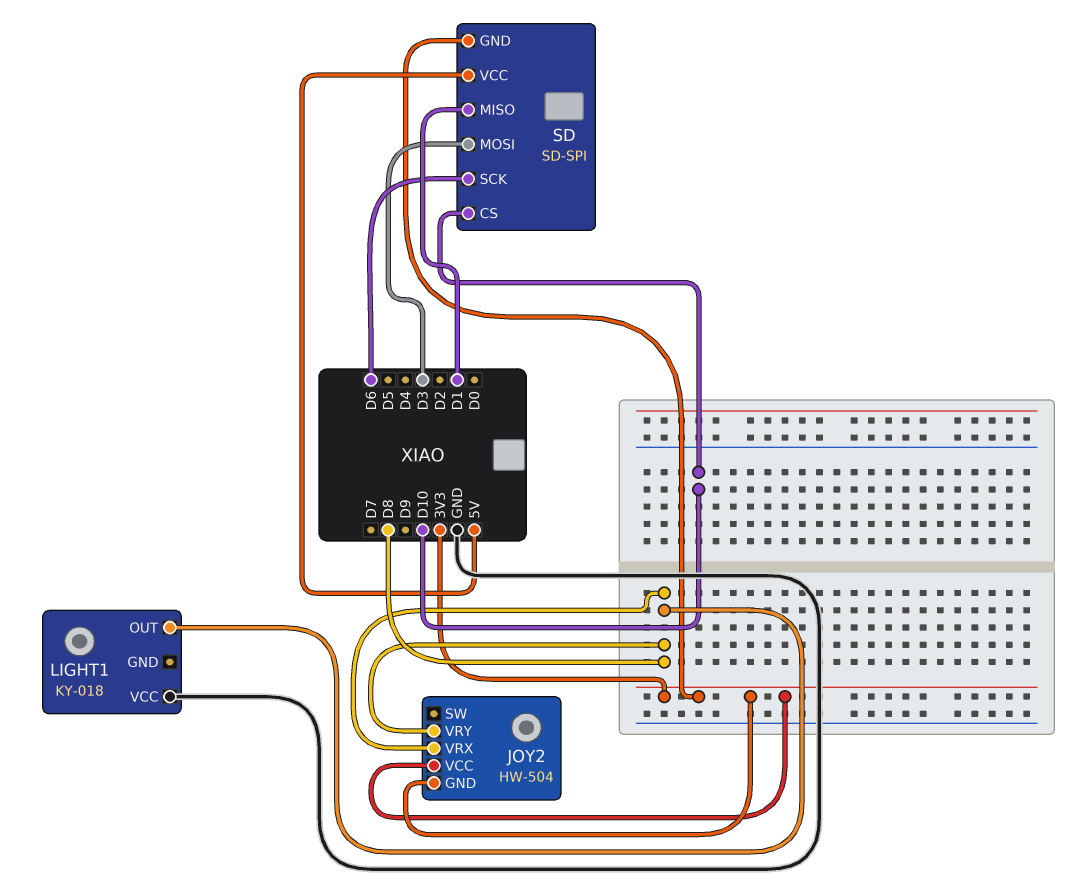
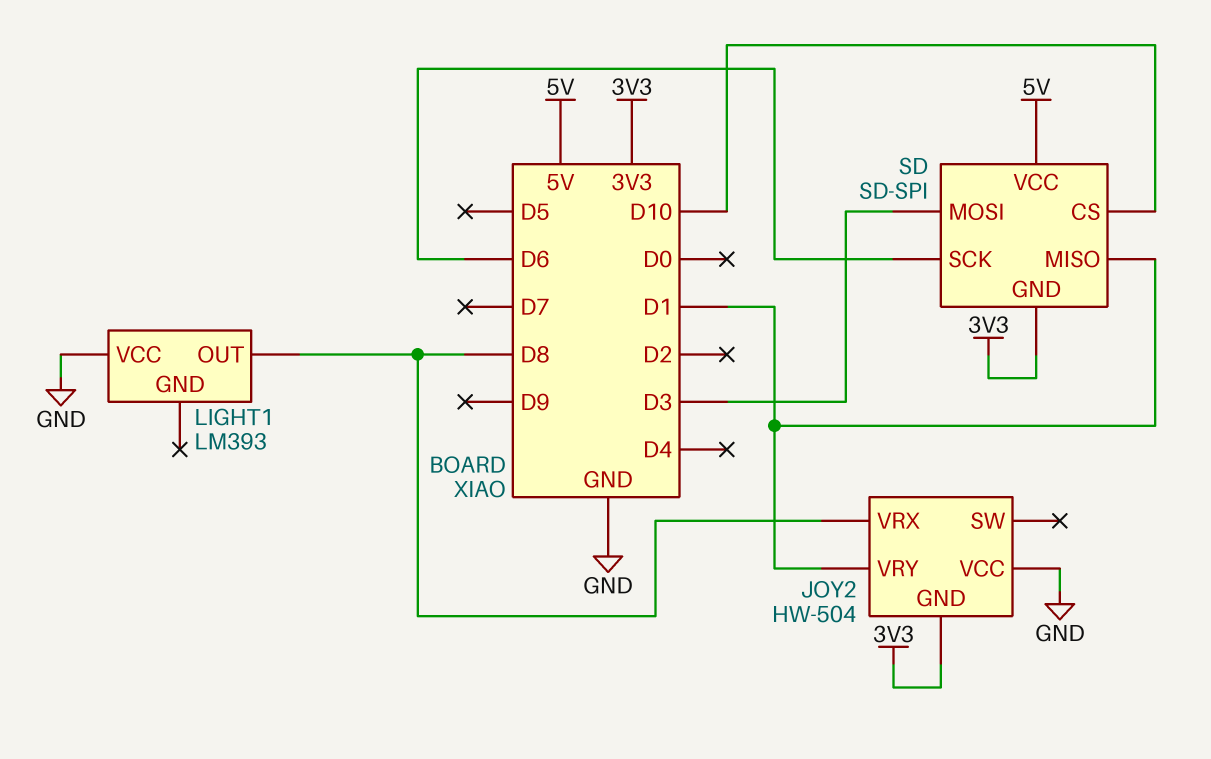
JOY2 pin VCC: 3V3 -> GND
JOY2 pin VRY: D8 -> D1
LIGHT1: KY-018 -> LM393

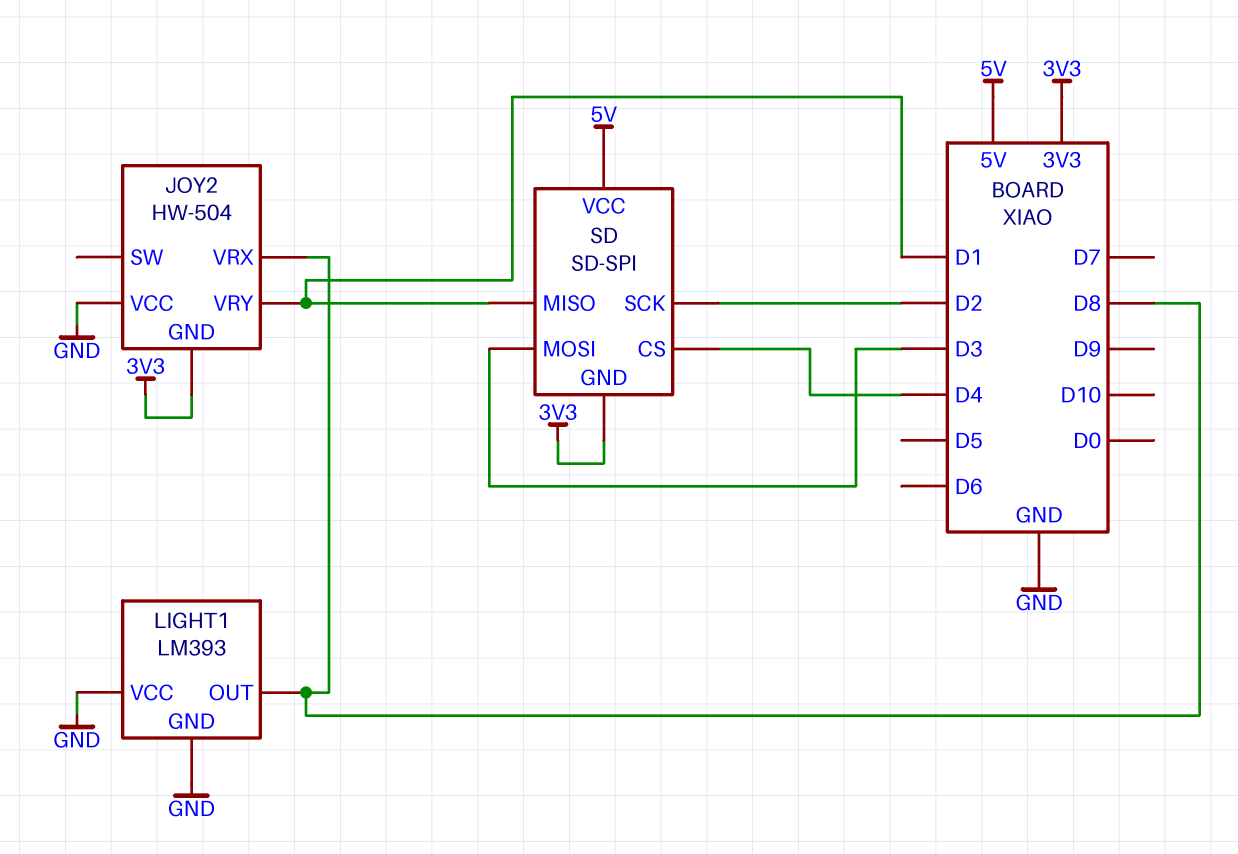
LIGHT1 pin GND: none -> GND
SD pin CS: D10 -> D4
SD pin SCK: D6 -> D2

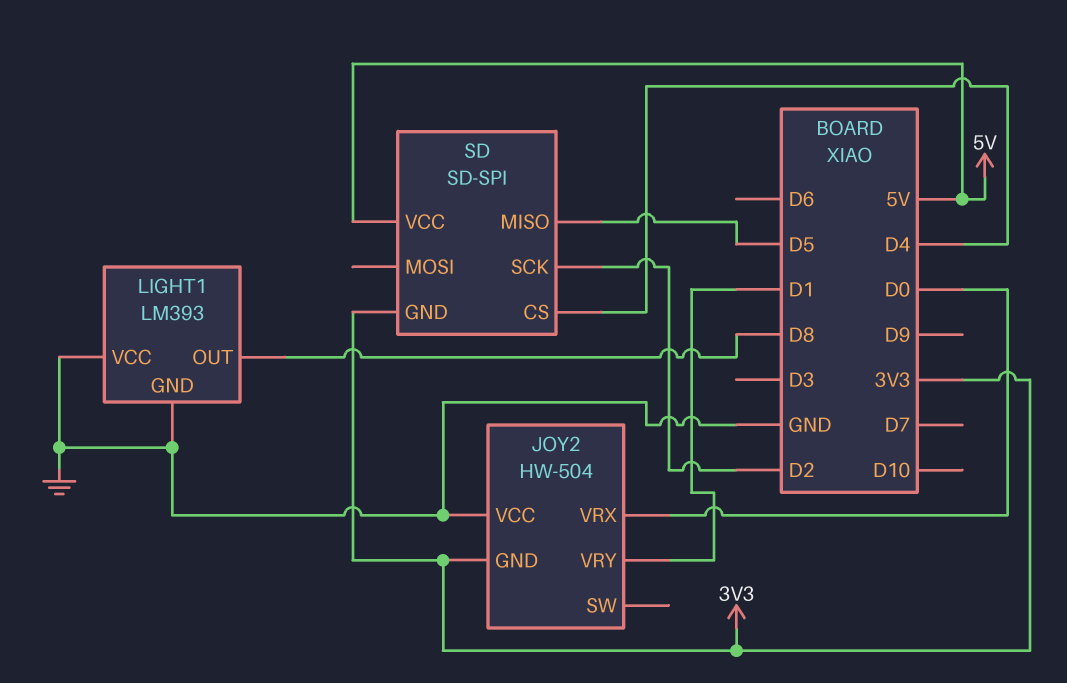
JOY2 pin VRX: D8 -> D0
SD pin MISO: D1 -> D5
SD pin MOSI: D3 -> none

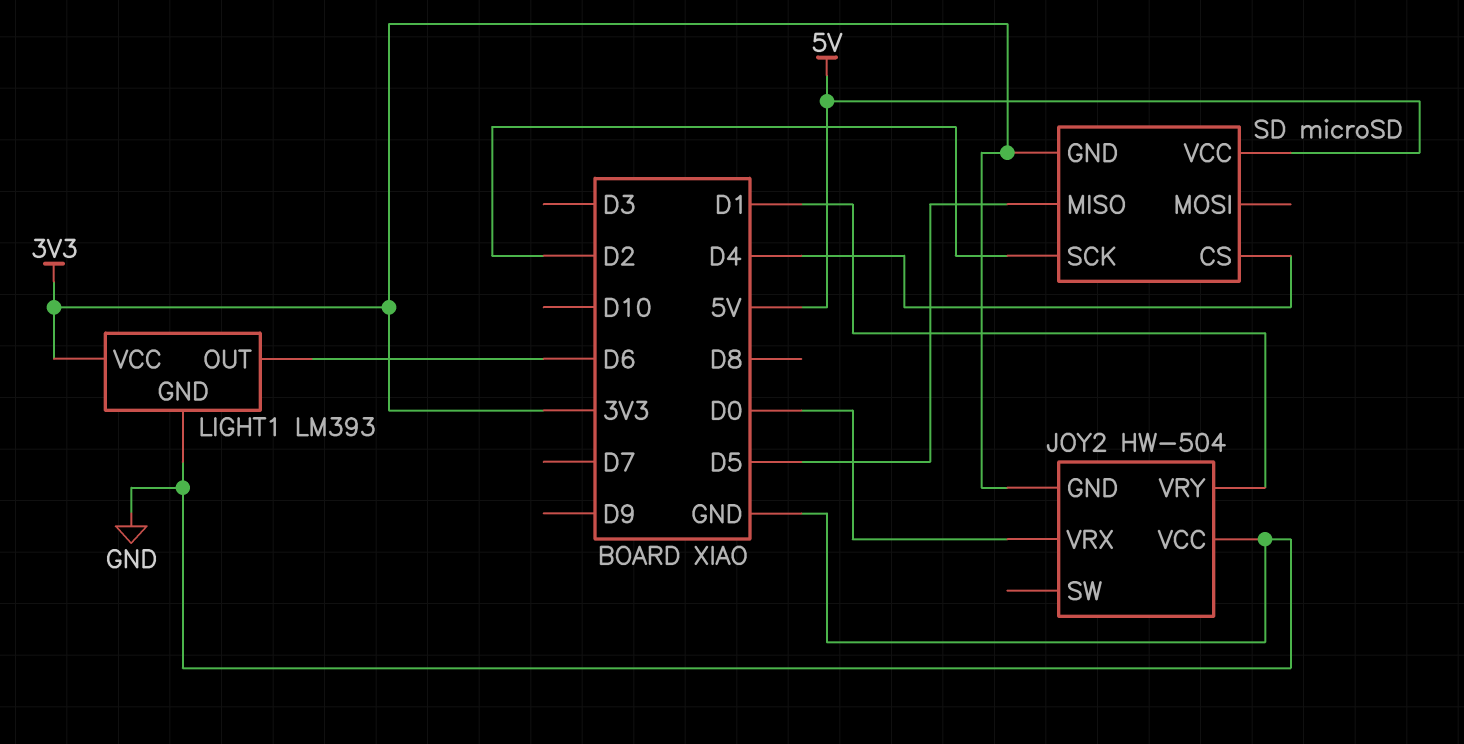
LIGHT1 pin OUT: D8 -> D6
LIGHT1 pin VCC: GND -> 3V3
SD: SD-SPI -> microSD

